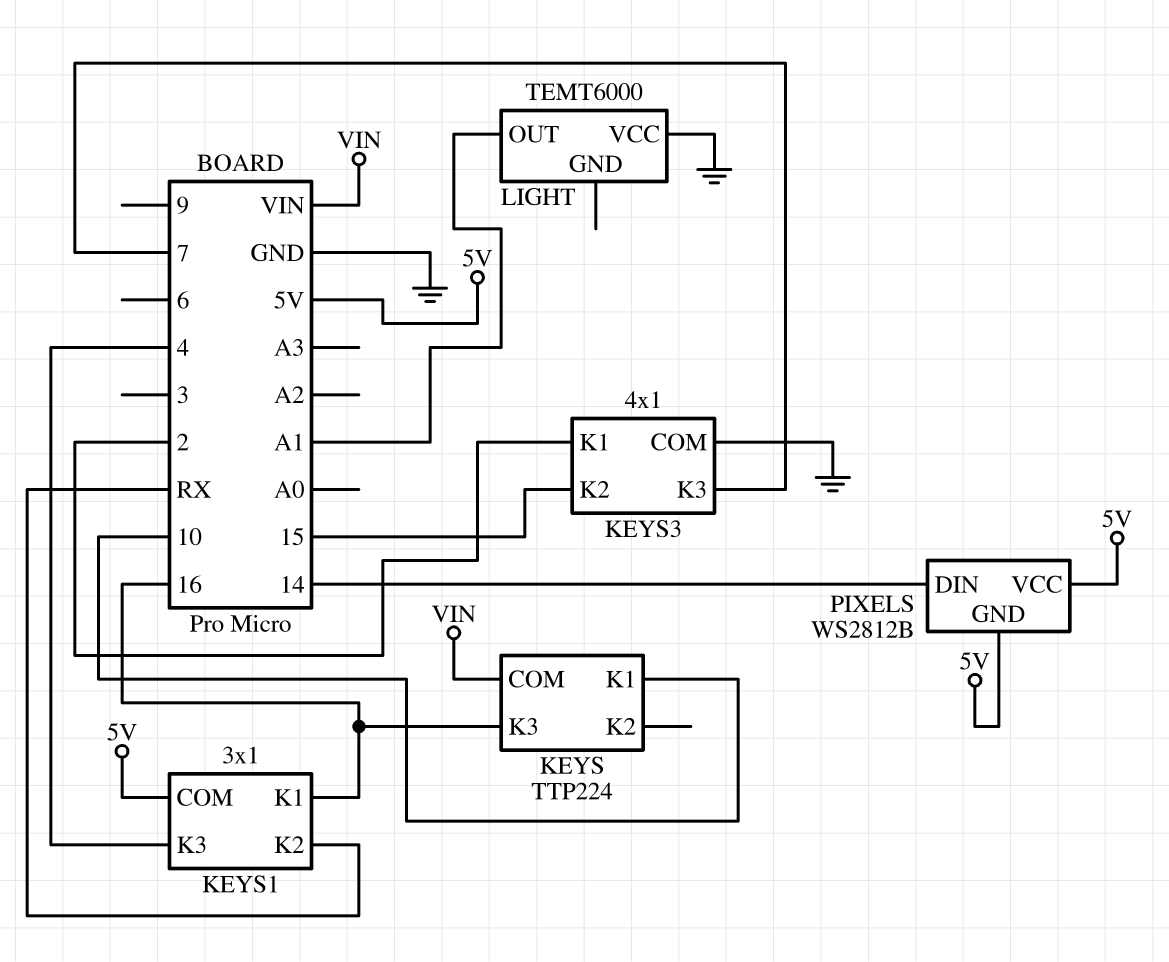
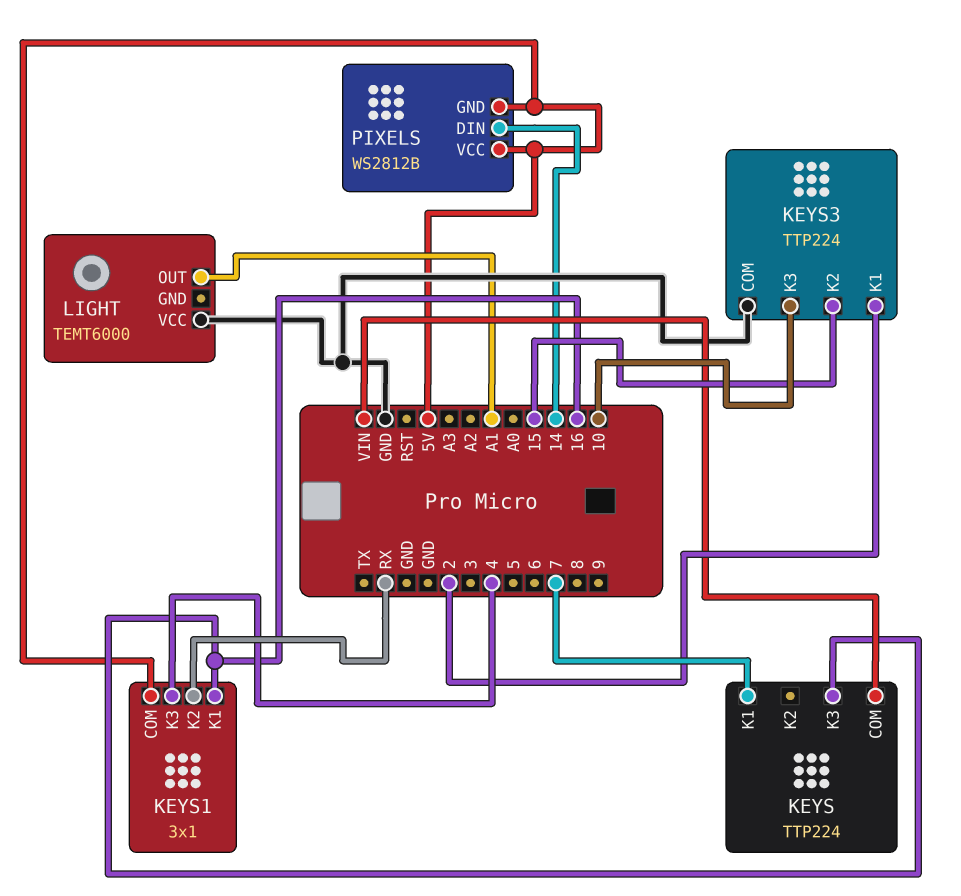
KEYS pin K1: 10 -> 7
KEYS3: 4x1 -> TTP224
KEYS3 pin K3: 7 -> 10

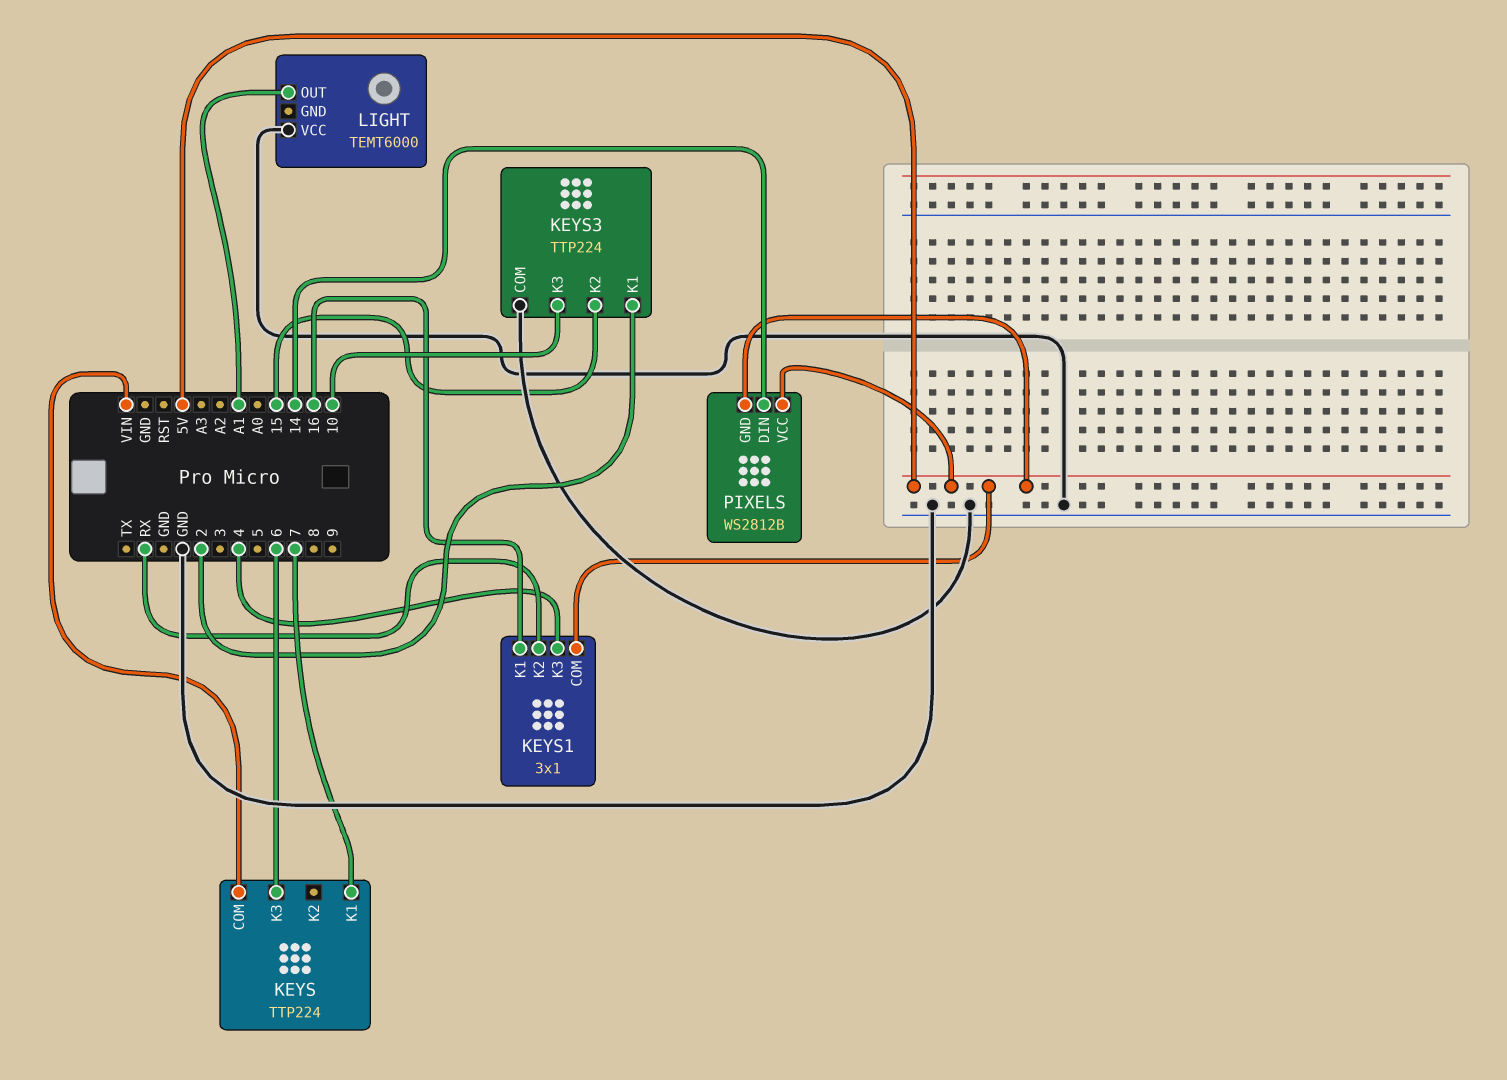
KEYS pin K3: 16 -> 6

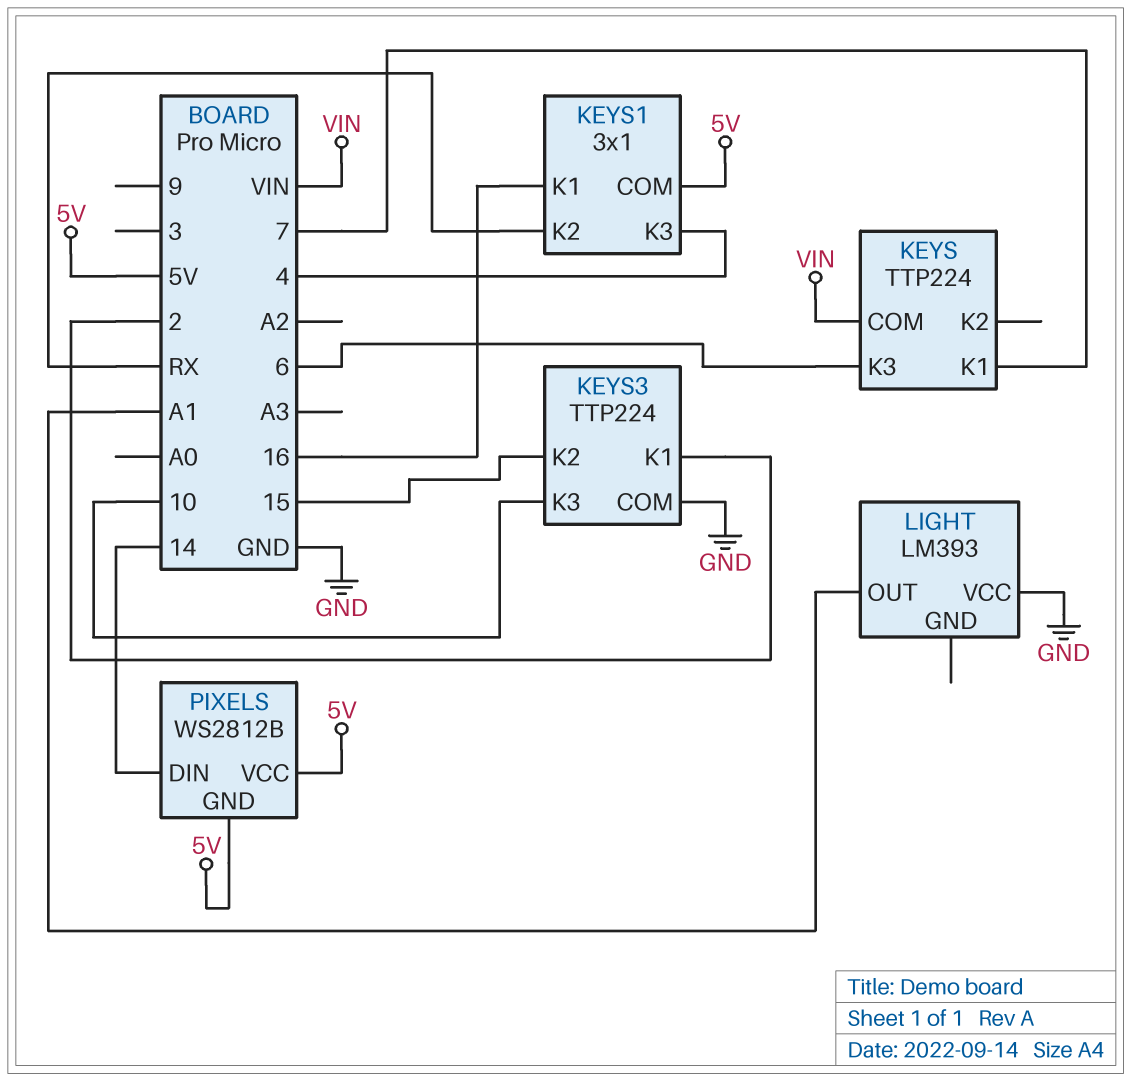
LIGHT: TEMT6000 -> LM393

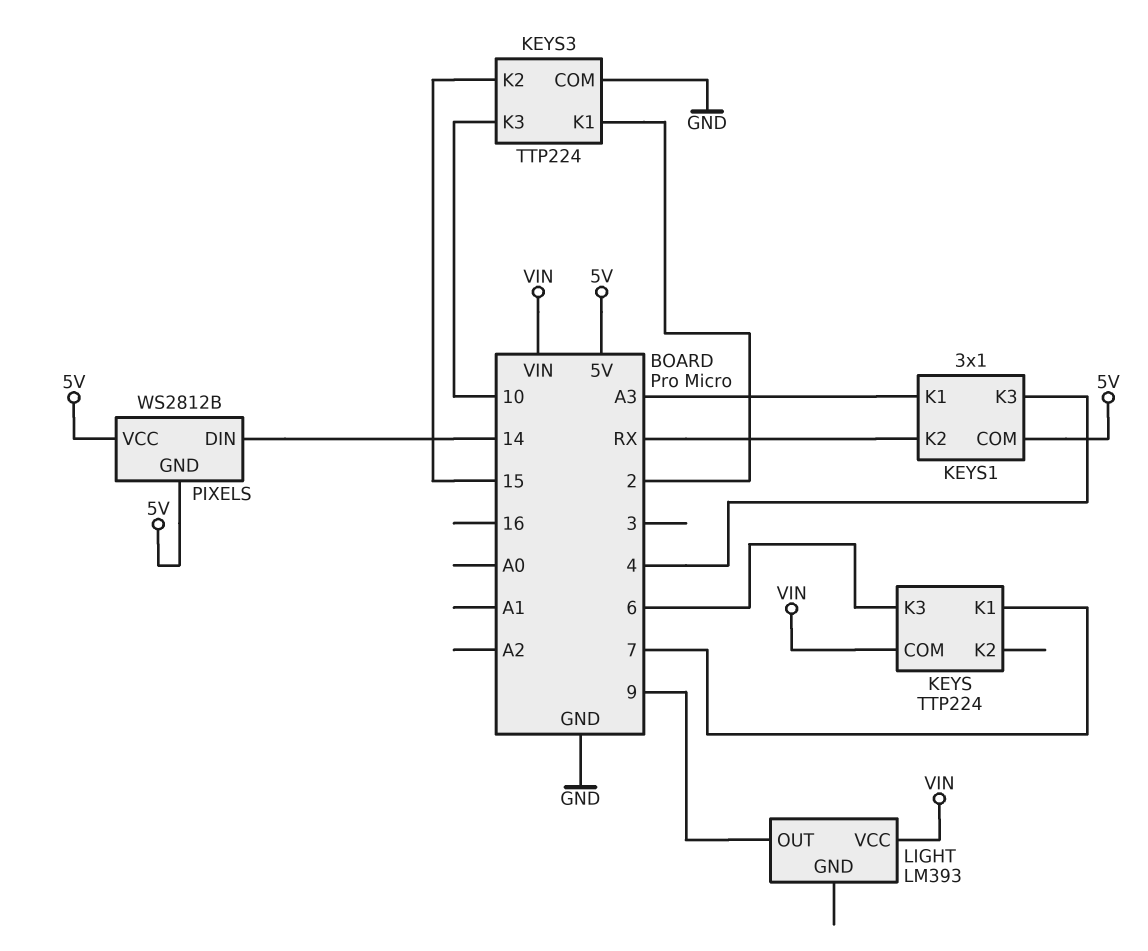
KEYS1 pin K1: 16 -> A3
LIGHT pin OUT: A1 -> 9
LIGHT pin VCC: GND -> VIN

